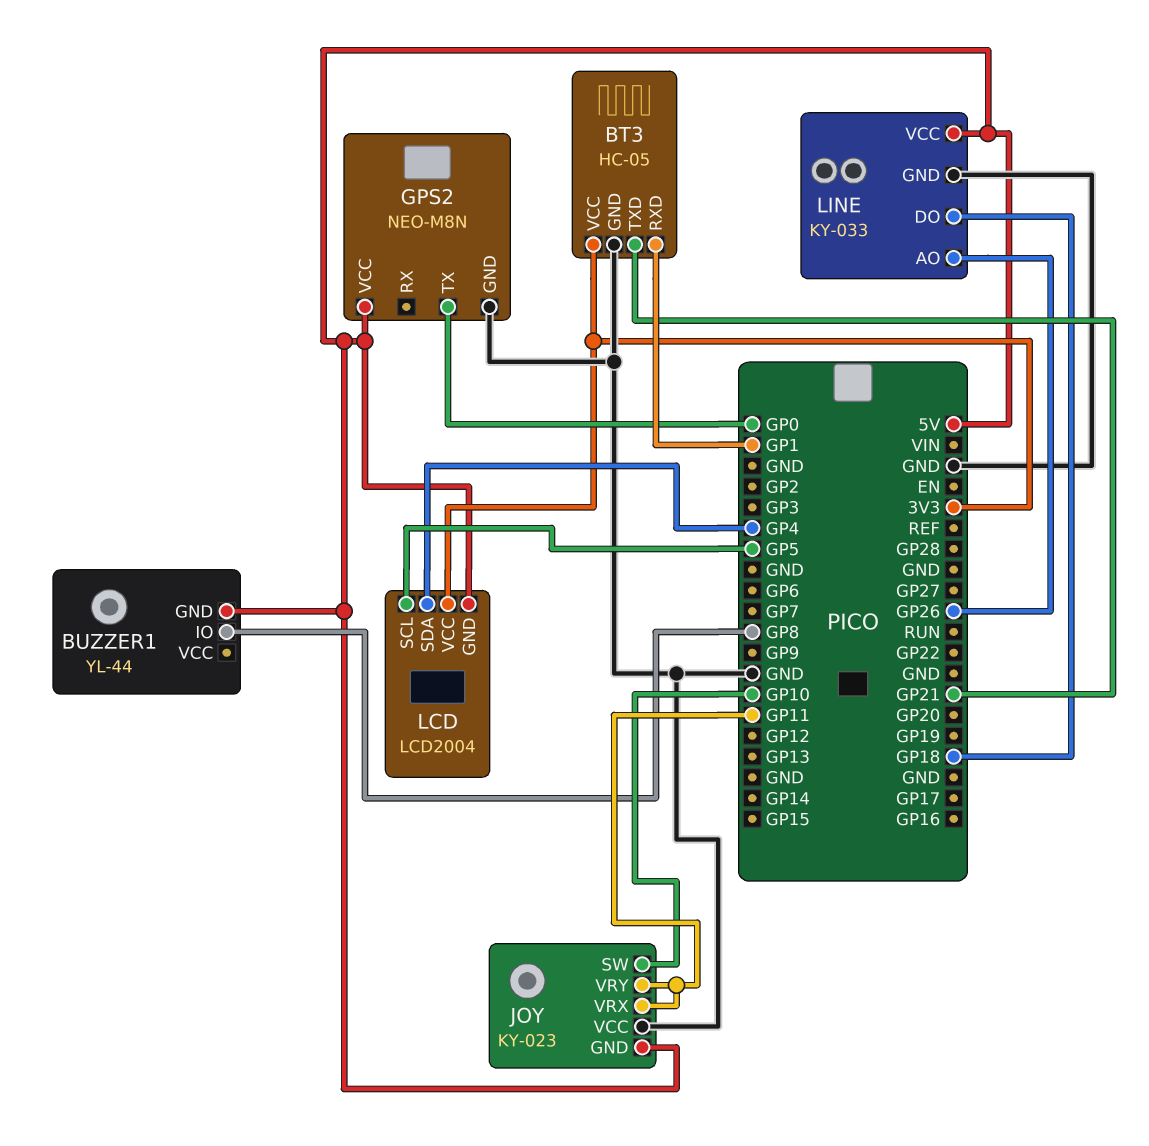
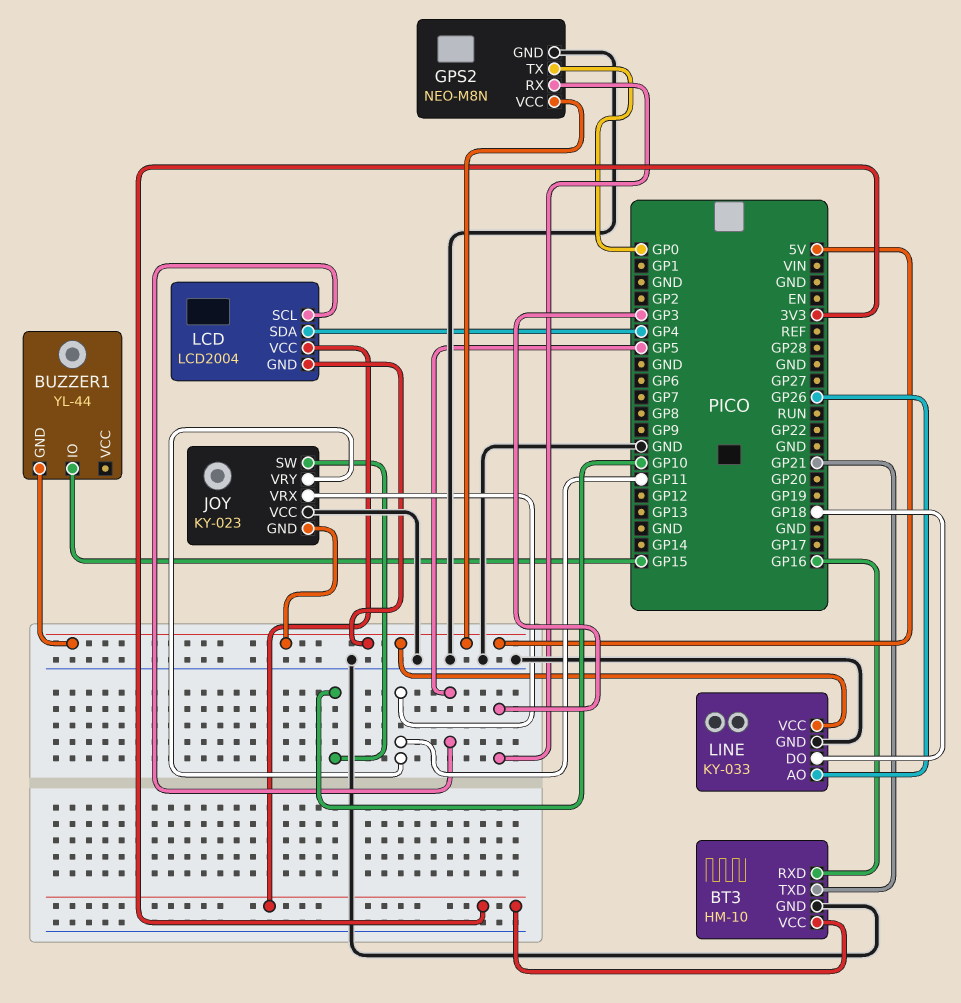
BT3: HC-05 -> HM-10
BT3 pin RXD: GP1 -> GP16
BUZZER1 pin IO: GP8 -> GP15
GPS2 pin RX: none -> GP3

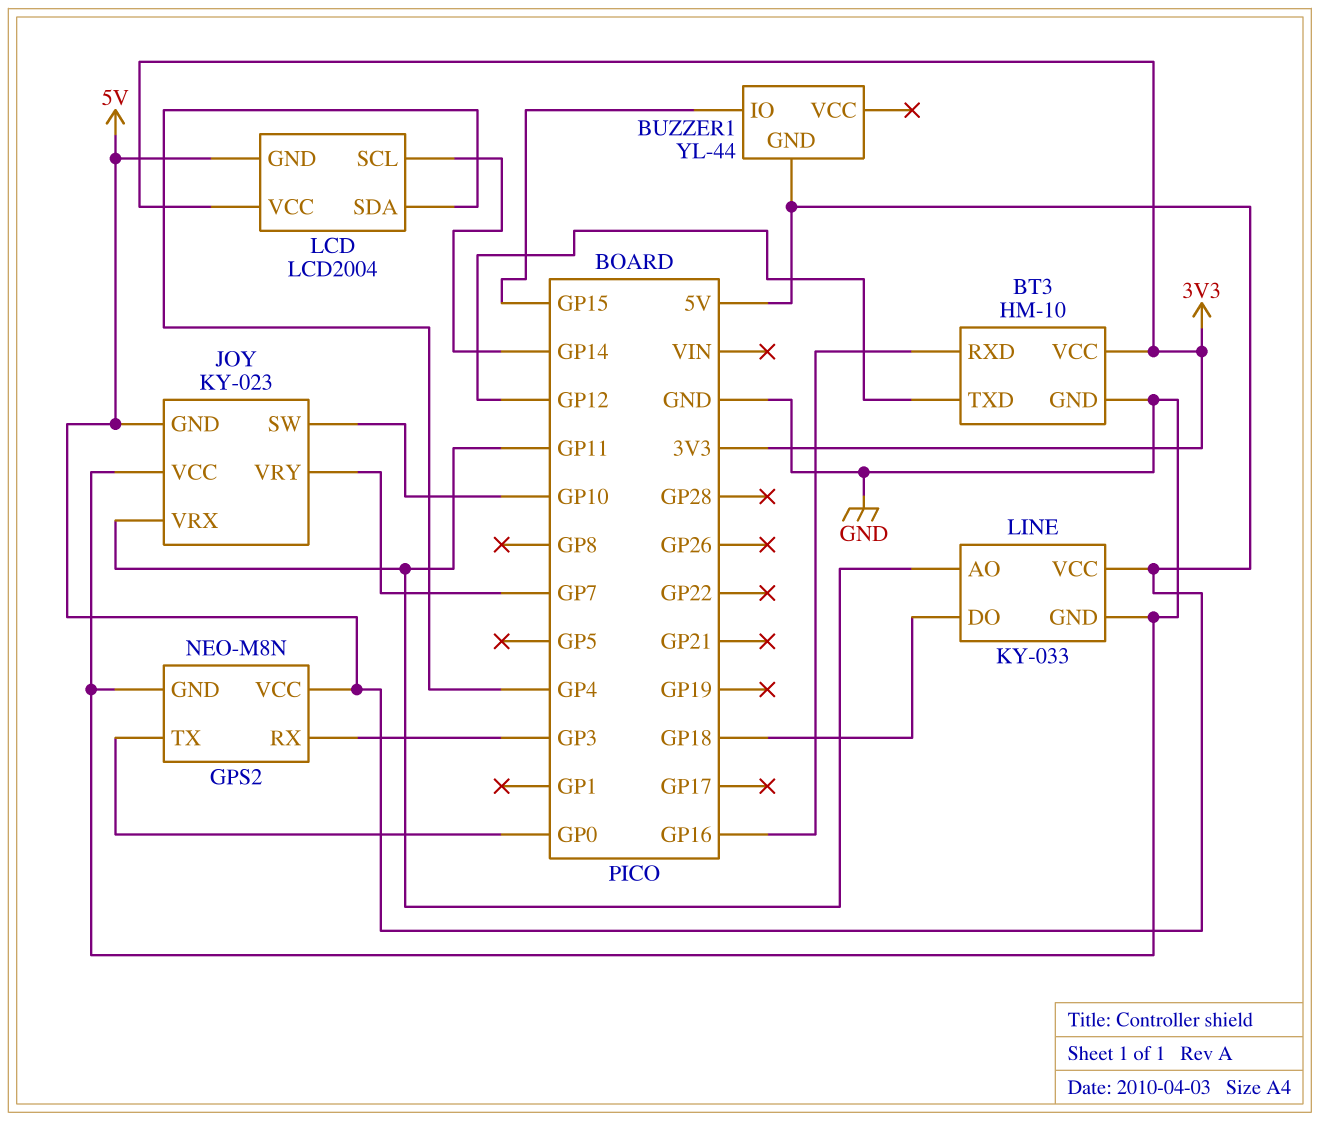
BT3 pin TXD: GP21 -> GP12
JOY pin VRY: GP11 -> GP7
LCD pin SCL: GP5 -> GP14
LINE pin AO: GP26 -> GP11

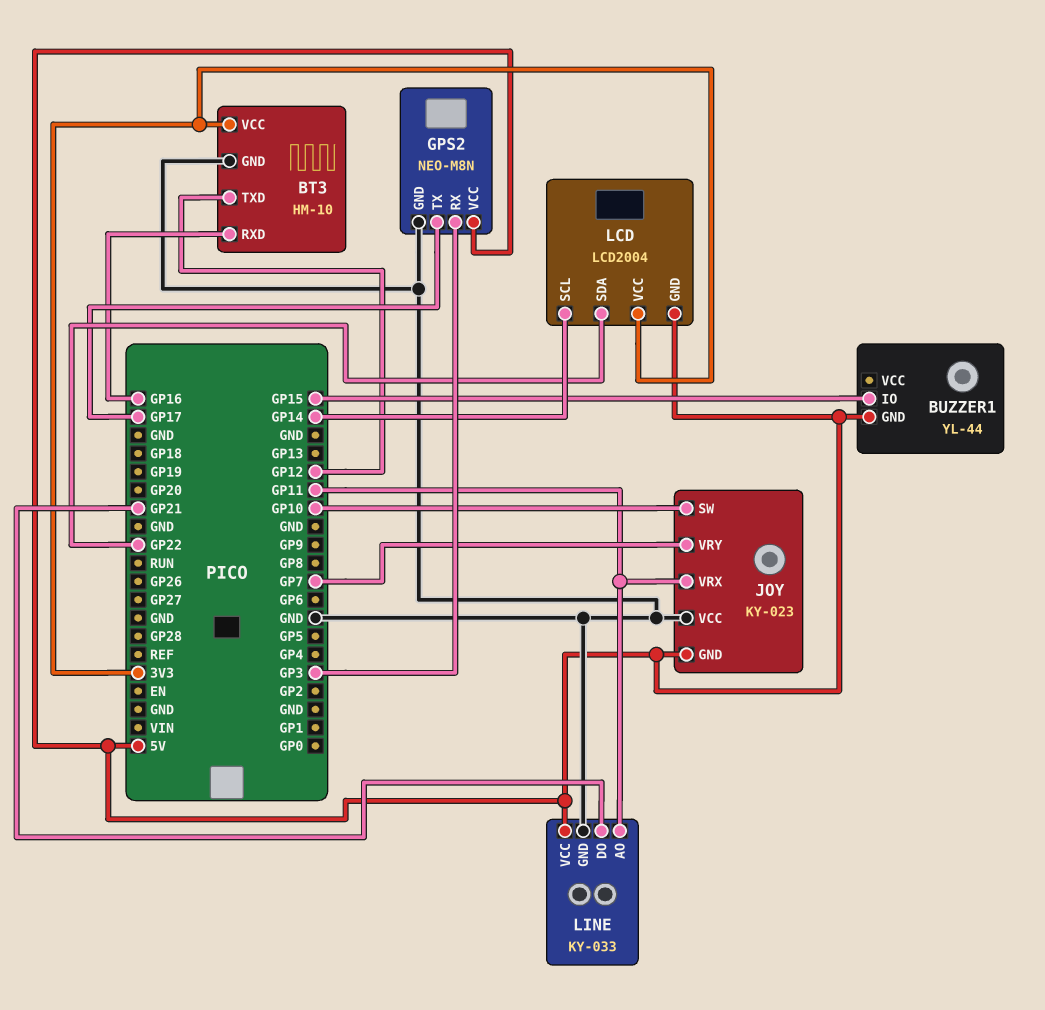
GPS2 pin TX: GP0 -> GP17
LCD pin SDA: GP4 -> GP22
LINE pin DO: GP18 -> GP21

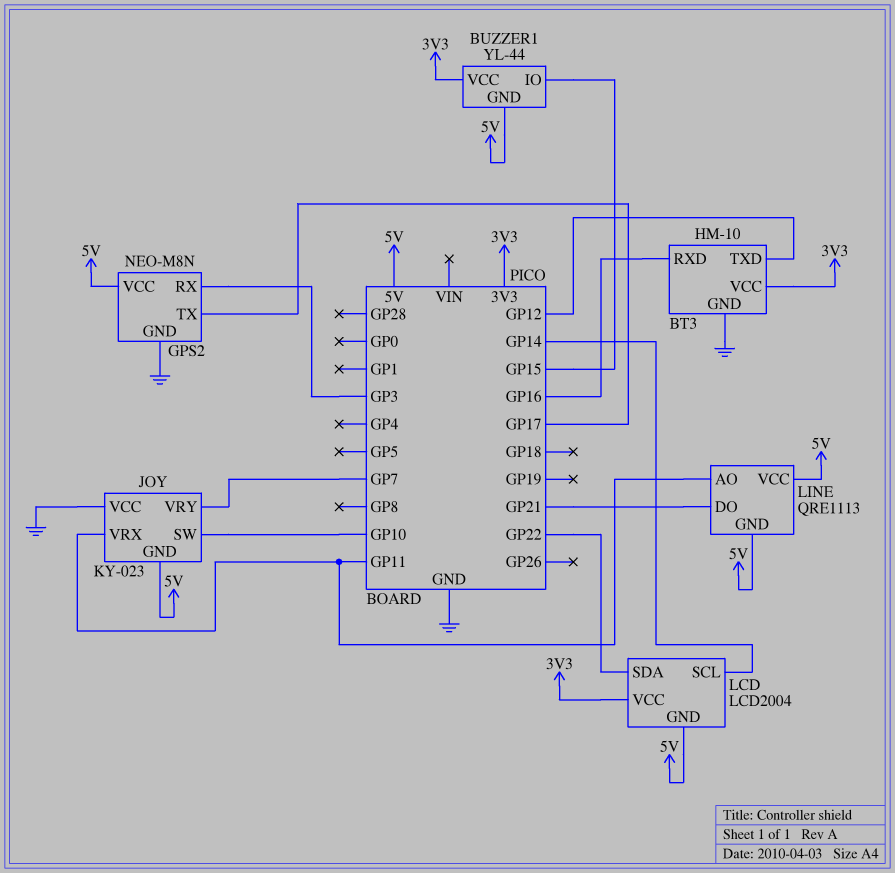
BUZZER1 pin VCC: none -> 3V3
LINE: KY-033 -> QRE1113
LINE pin GND: GND -> 5V

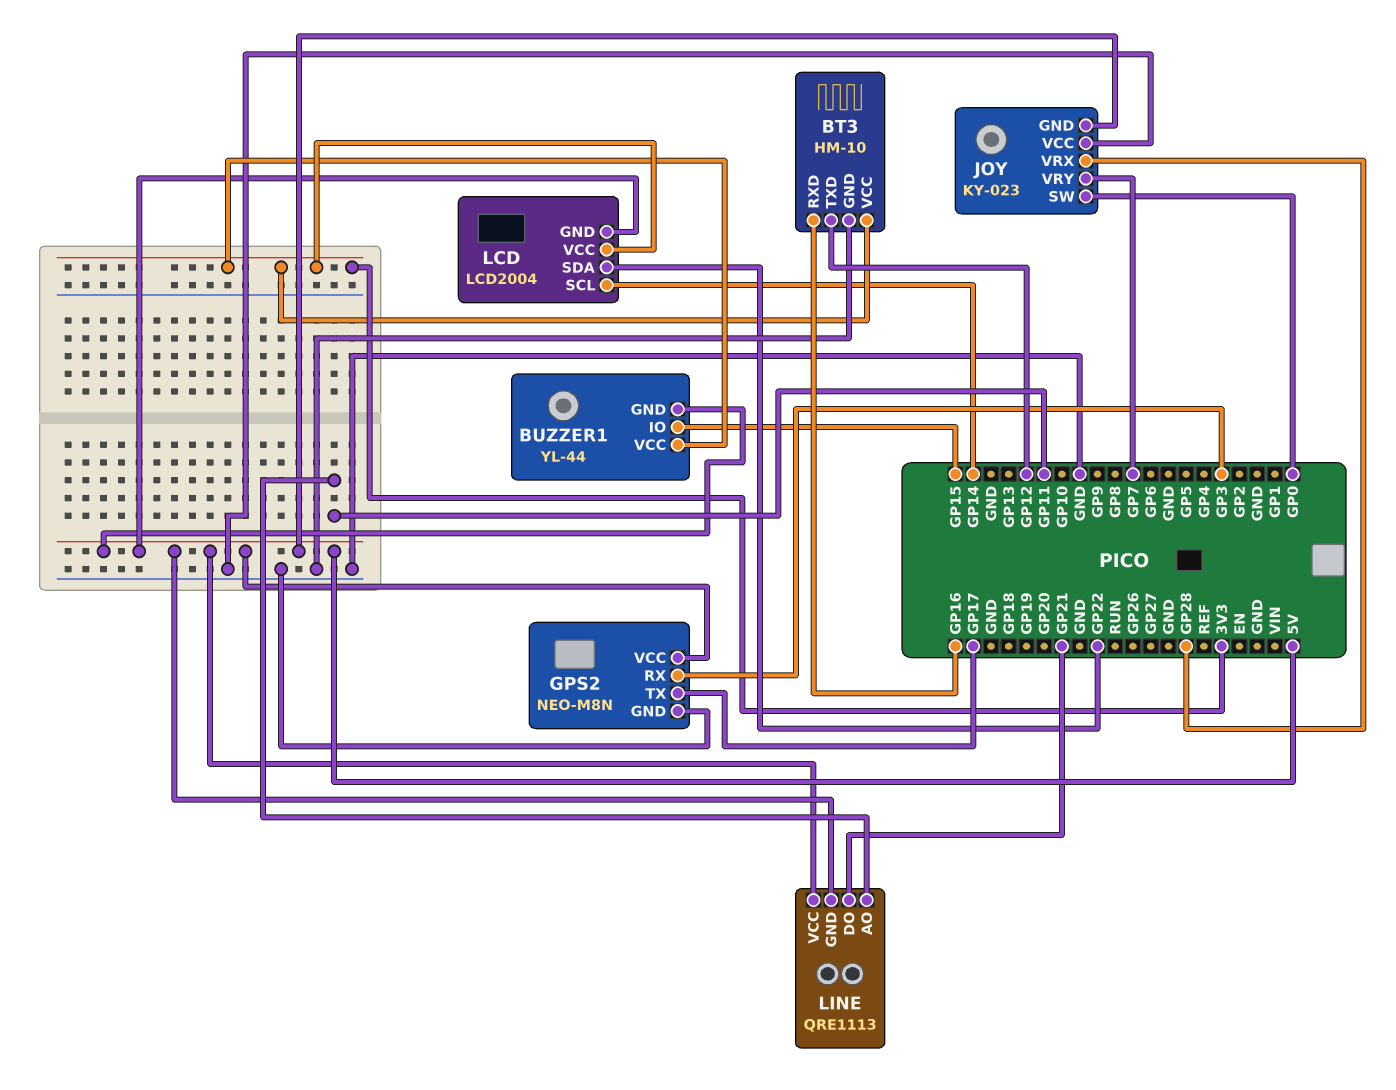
JOY pin SW: GP10 -> GP0
JOY pin VRX: GP11 -> GP28

